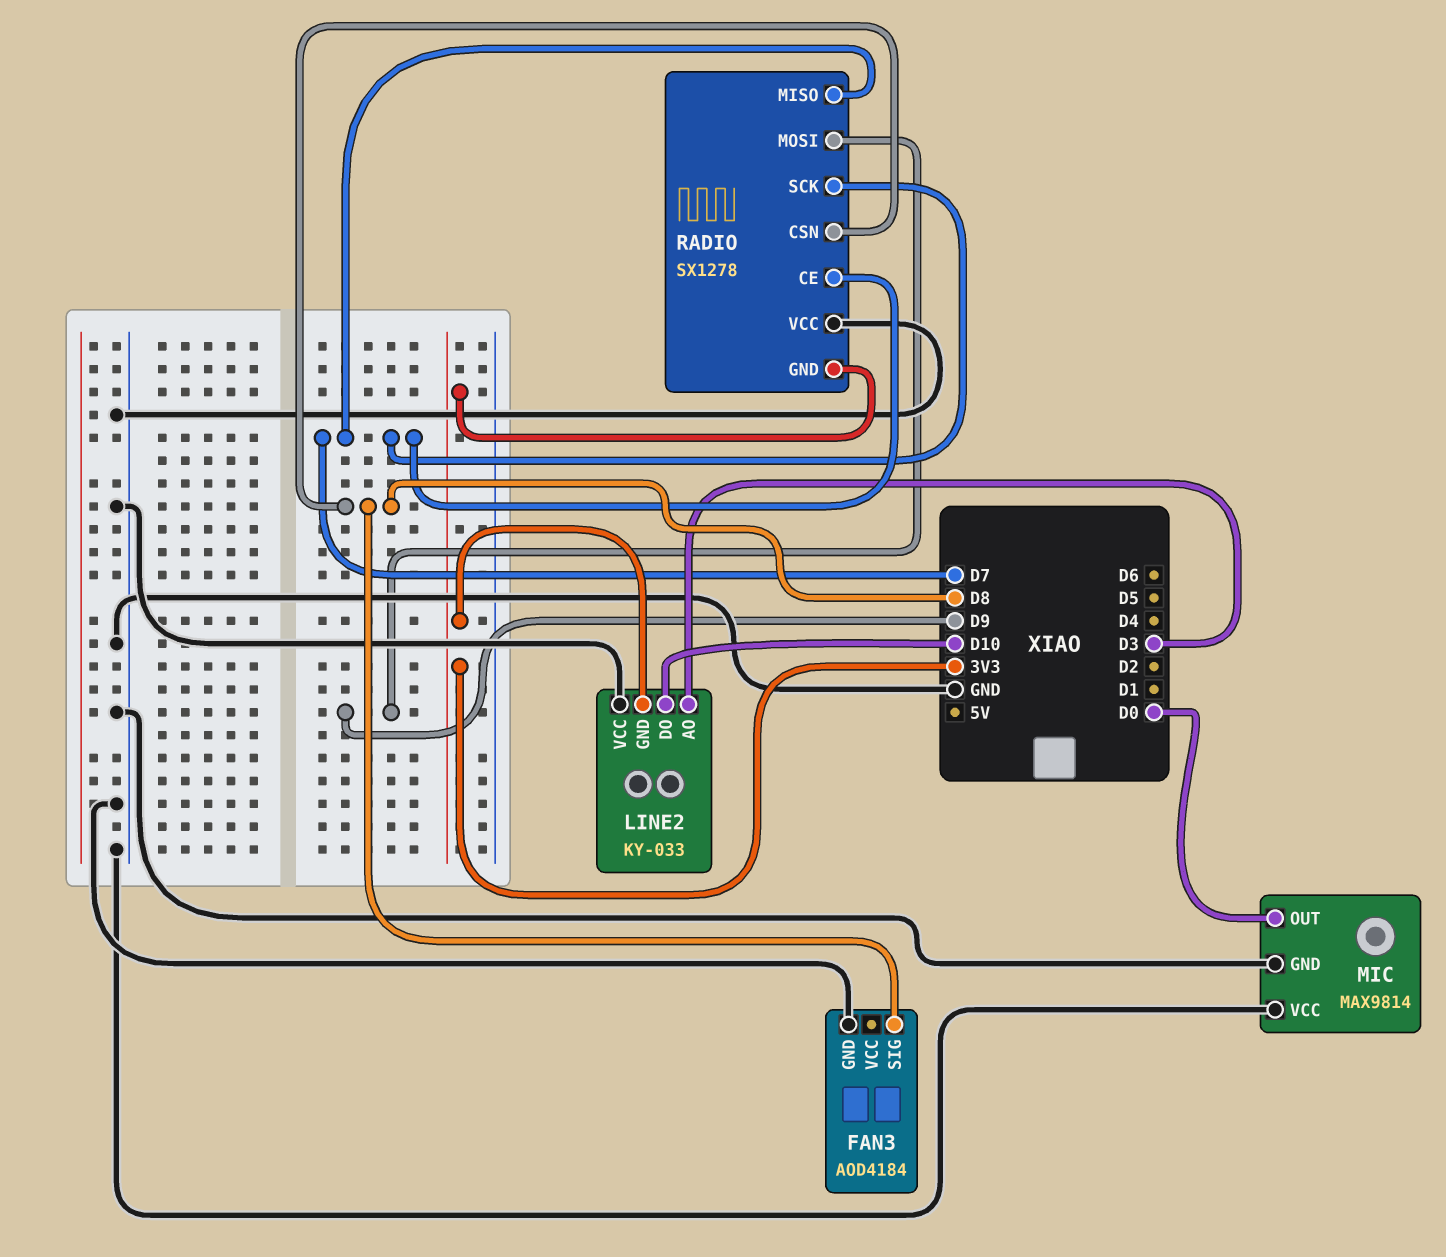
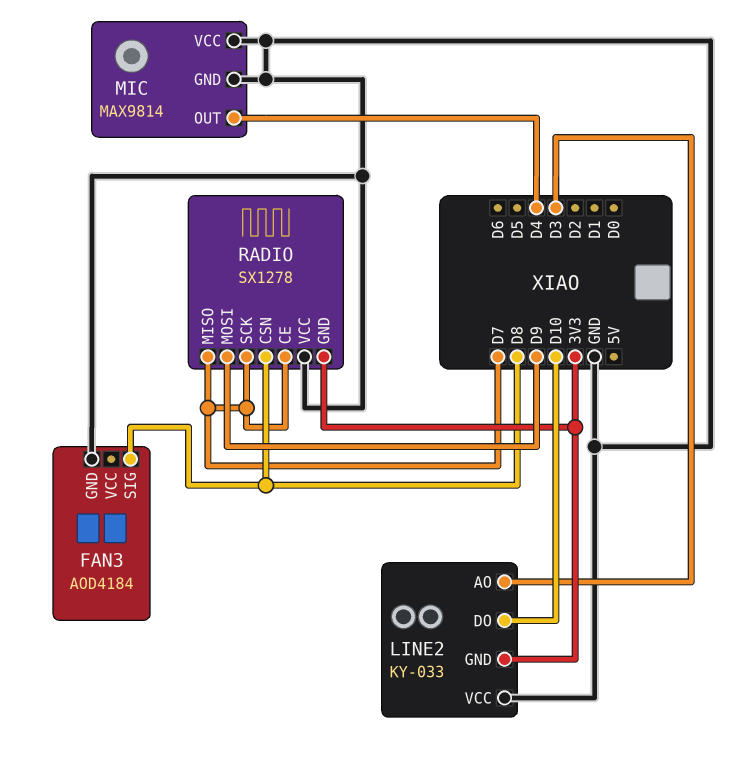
MIC pin OUT: D0 -> D4

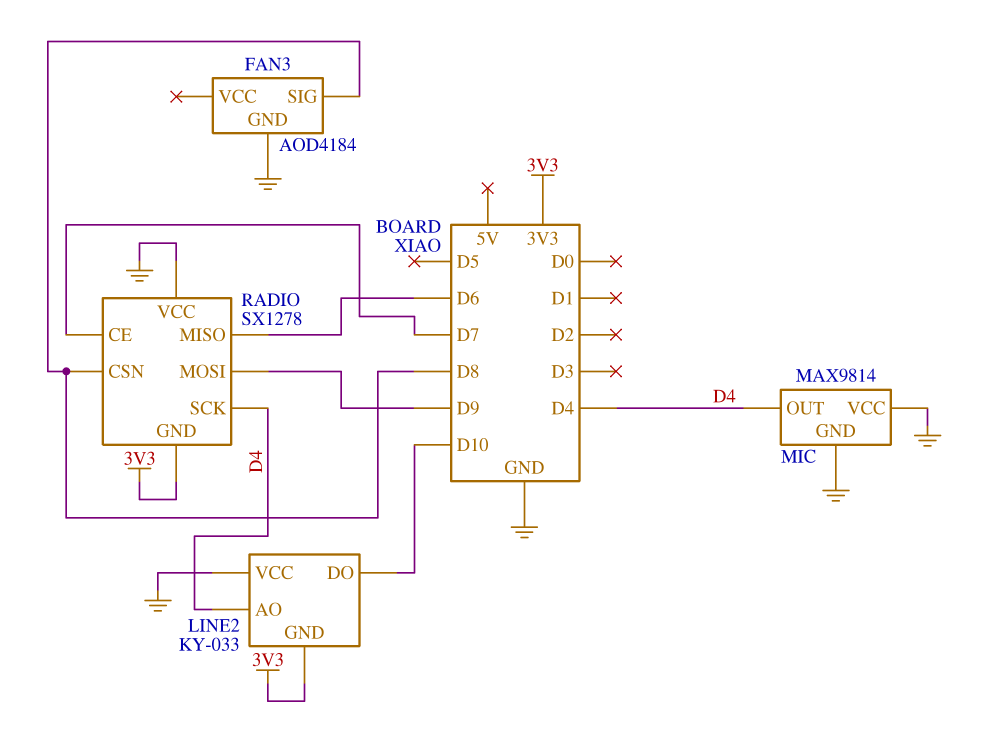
LINE2 pin AO: D3 -> D4
RADIO pin MISO: D7 -> D6
RADIO pin SCK: D7 -> D4

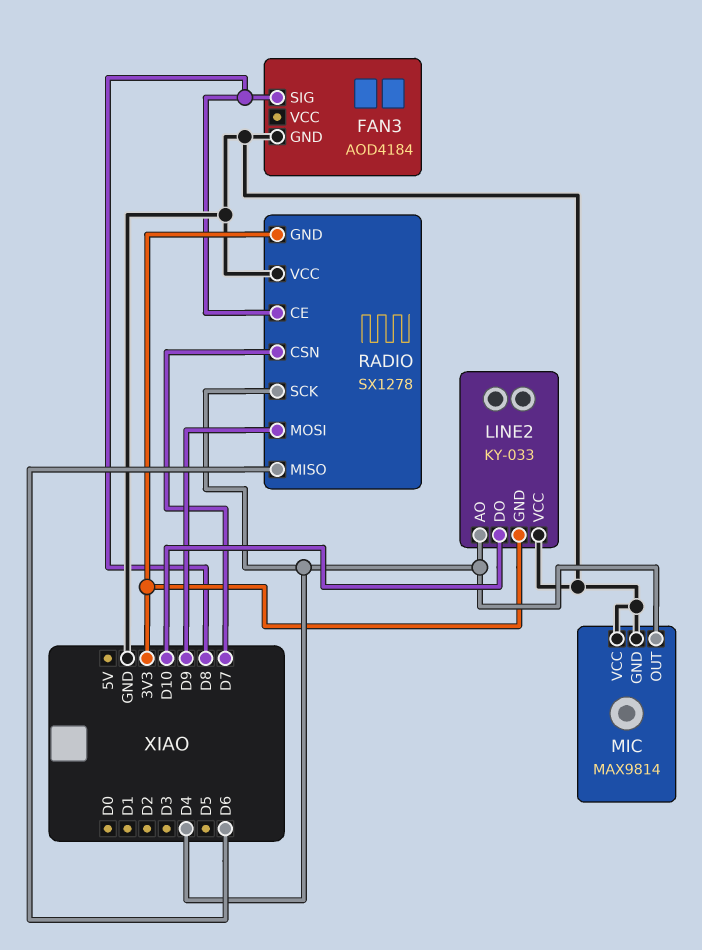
RADIO pin CE: D7 -> D8
RADIO pin CSN: D8 -> D7

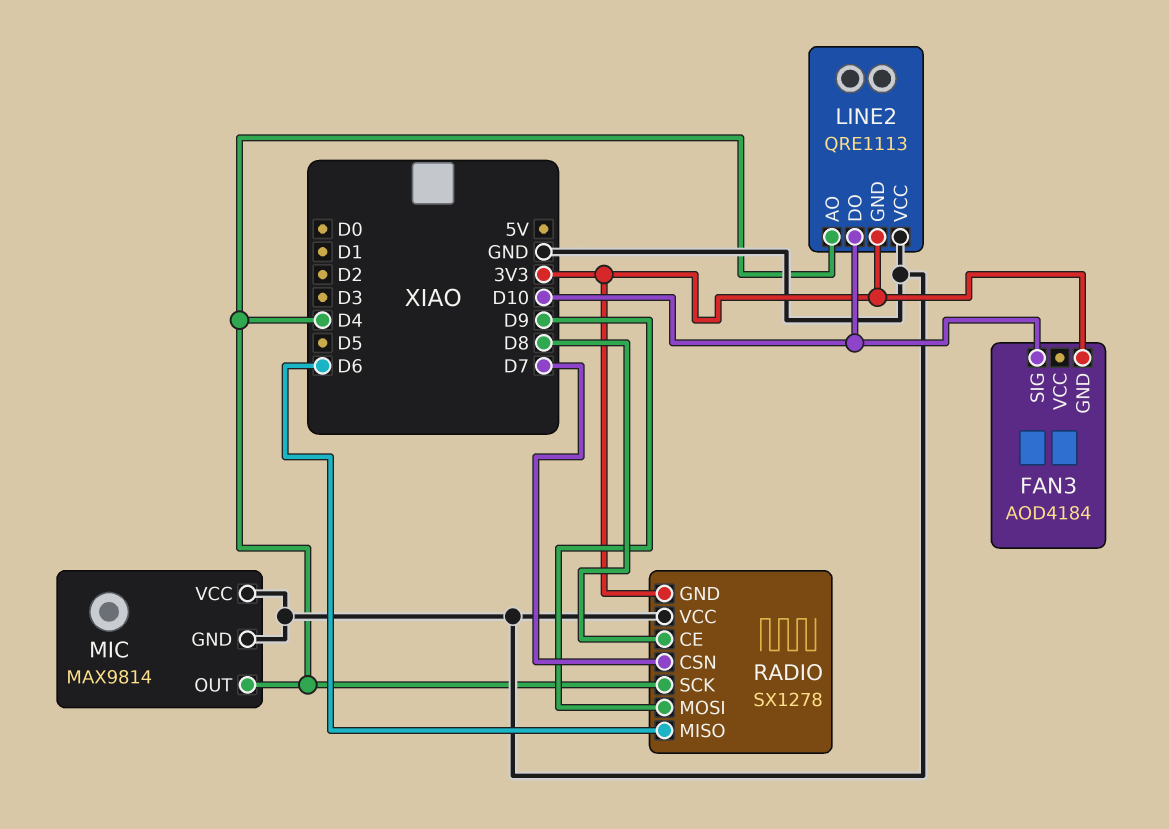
FAN3 pin GND: GND -> 3V3
FAN3 pin SIG: D8 -> D10
LINE2: KY-033 -> QRE1113

